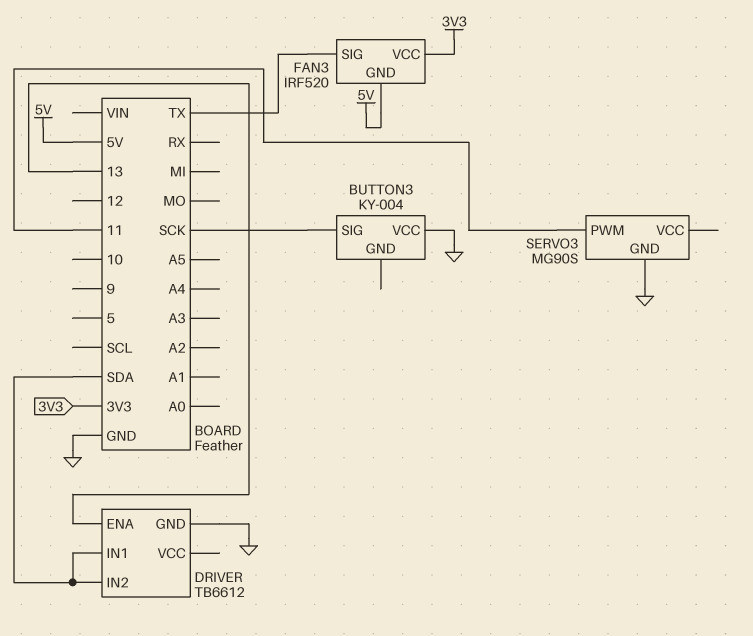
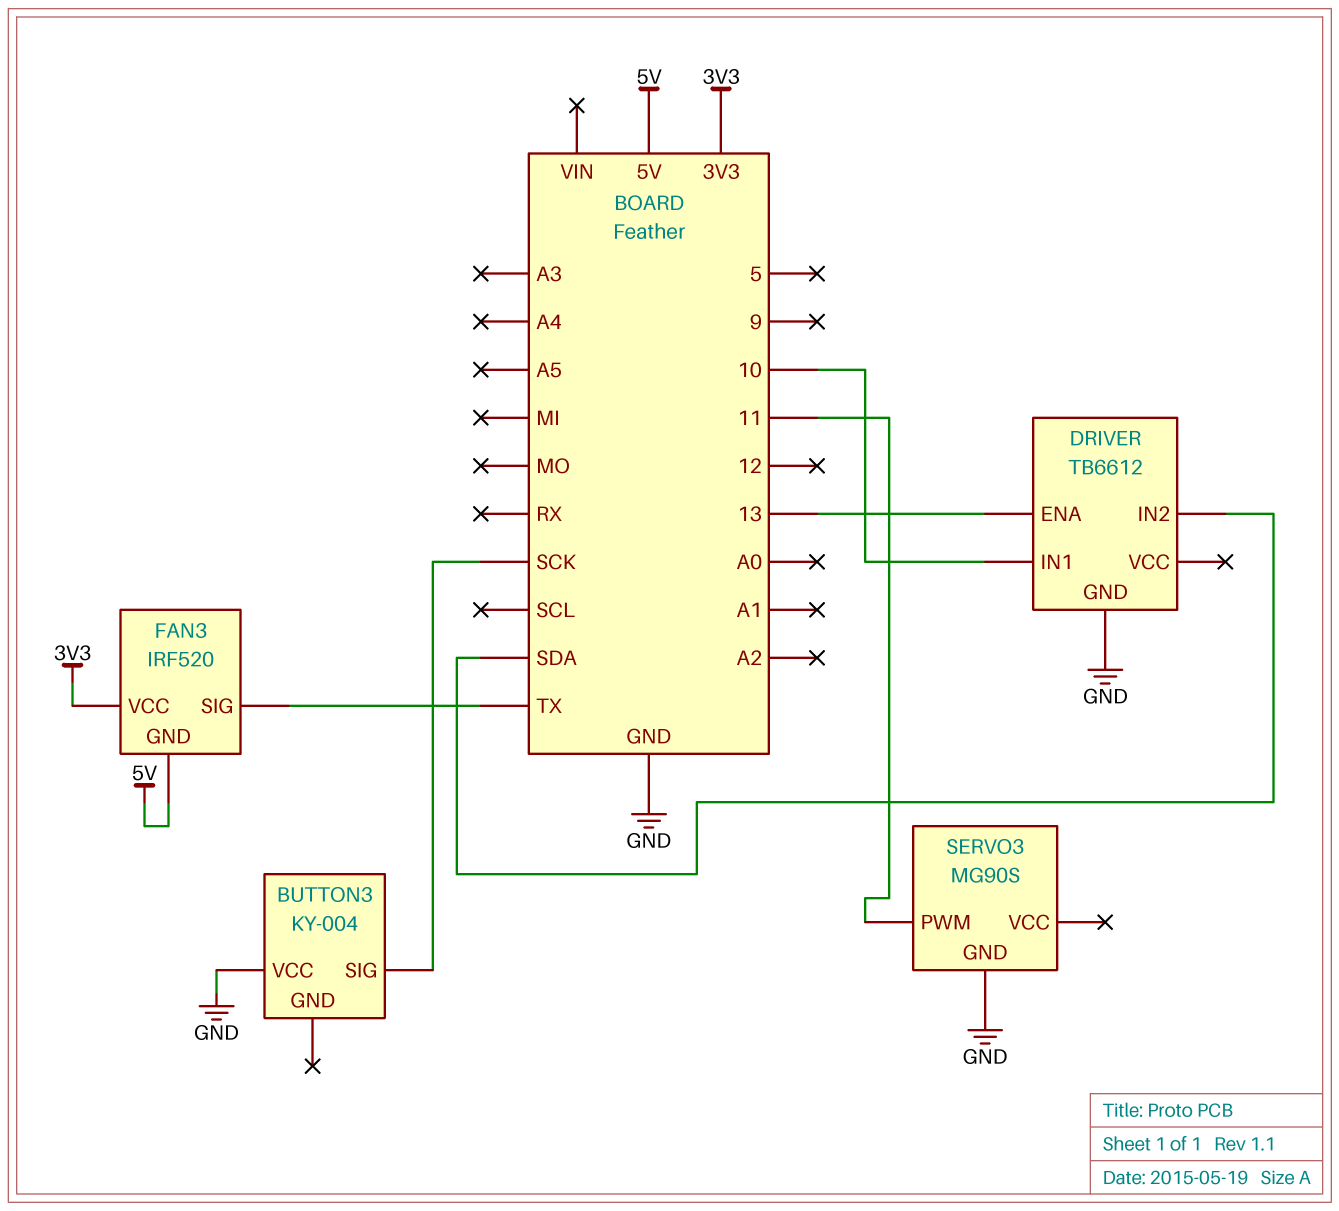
DRIVER pin IN1: SDA -> 10

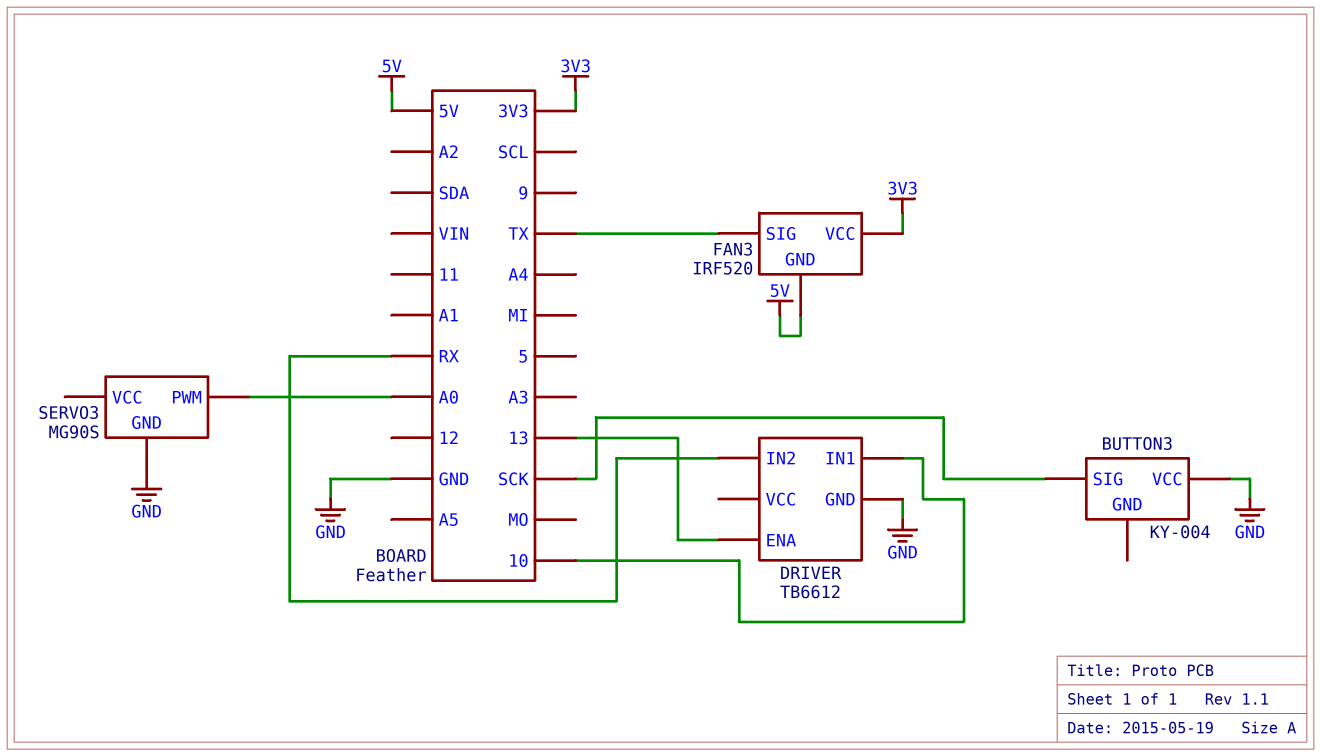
DRIVER pin IN2: SDA -> RX
SERVO3 pin PWM: 11 -> A0

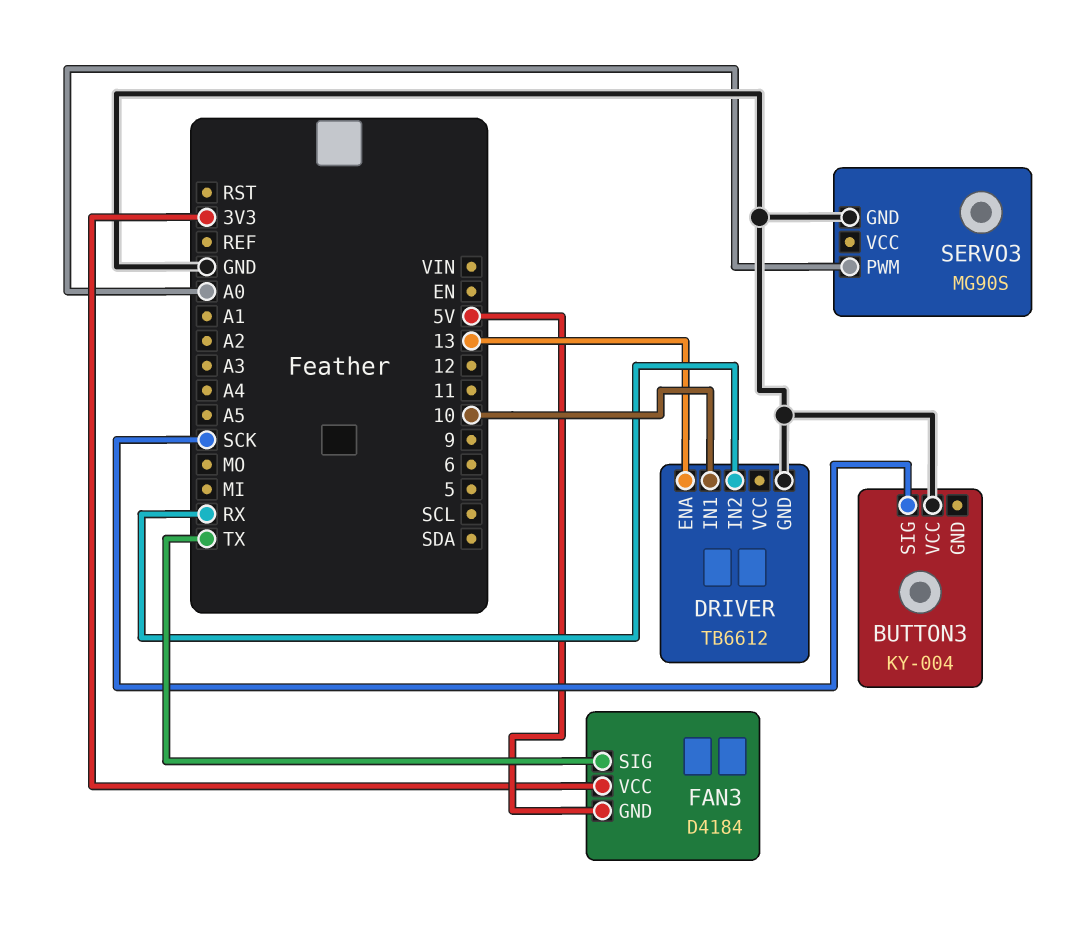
FAN3: IRF520 -> D4184

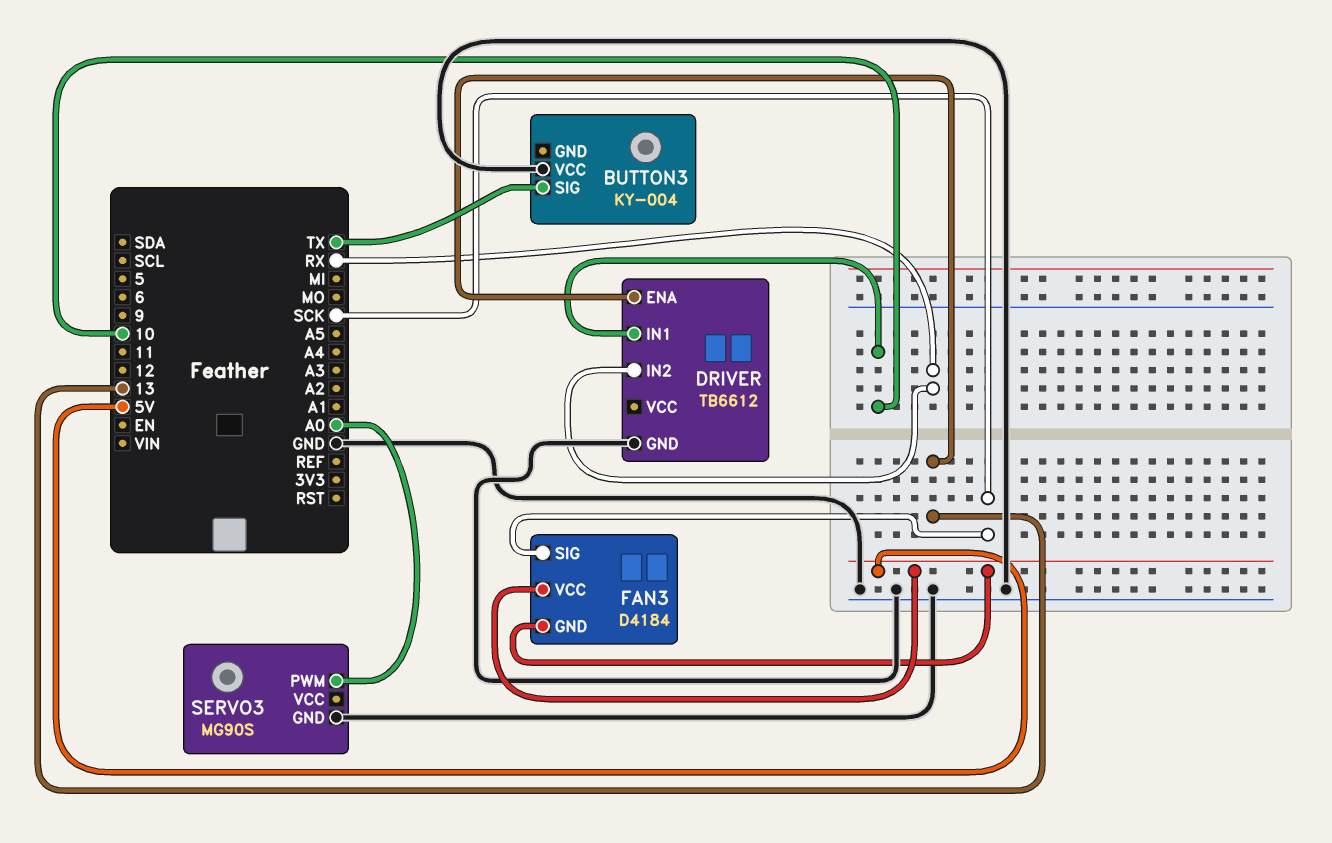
BUTTON3 pin SIG: SCK -> TX
FAN3 pin SIG: TX -> SCK
FAN3 pin VCC: 3V3 -> 5V

